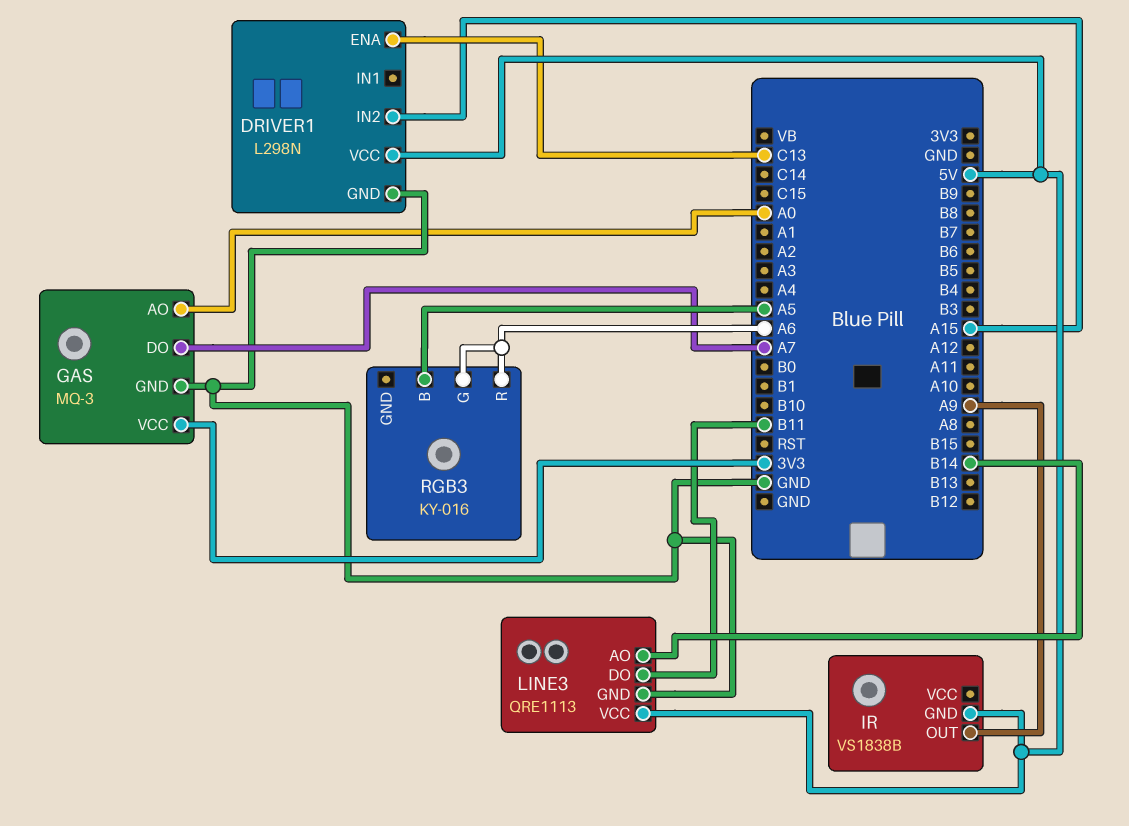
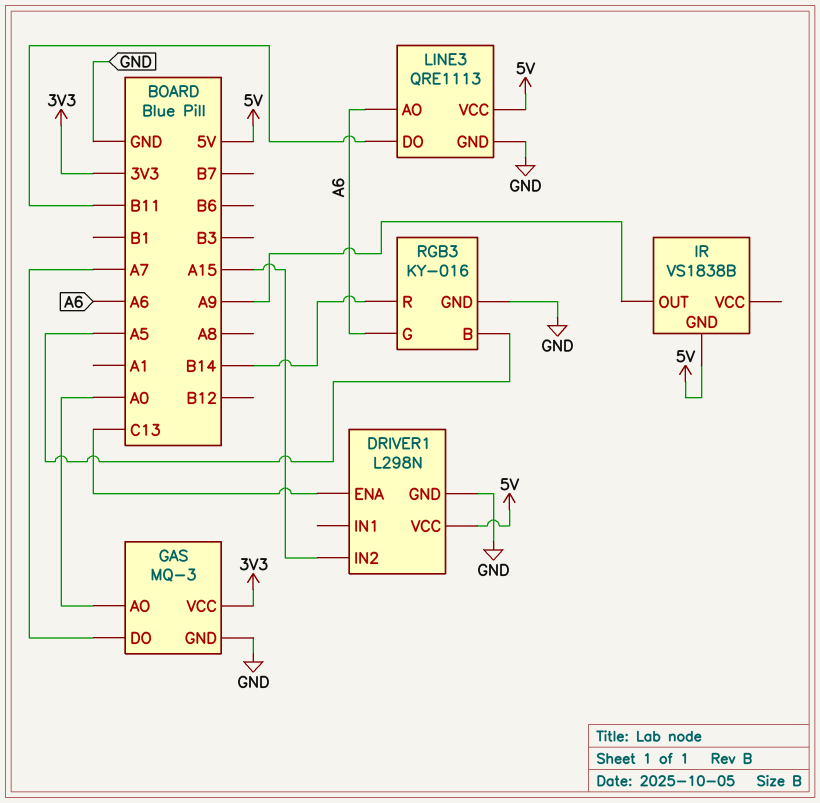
LINE3 pin AO: B14 -> A6
RGB3 pin GND: none -> GND
RGB3 pin R: A6 -> B14

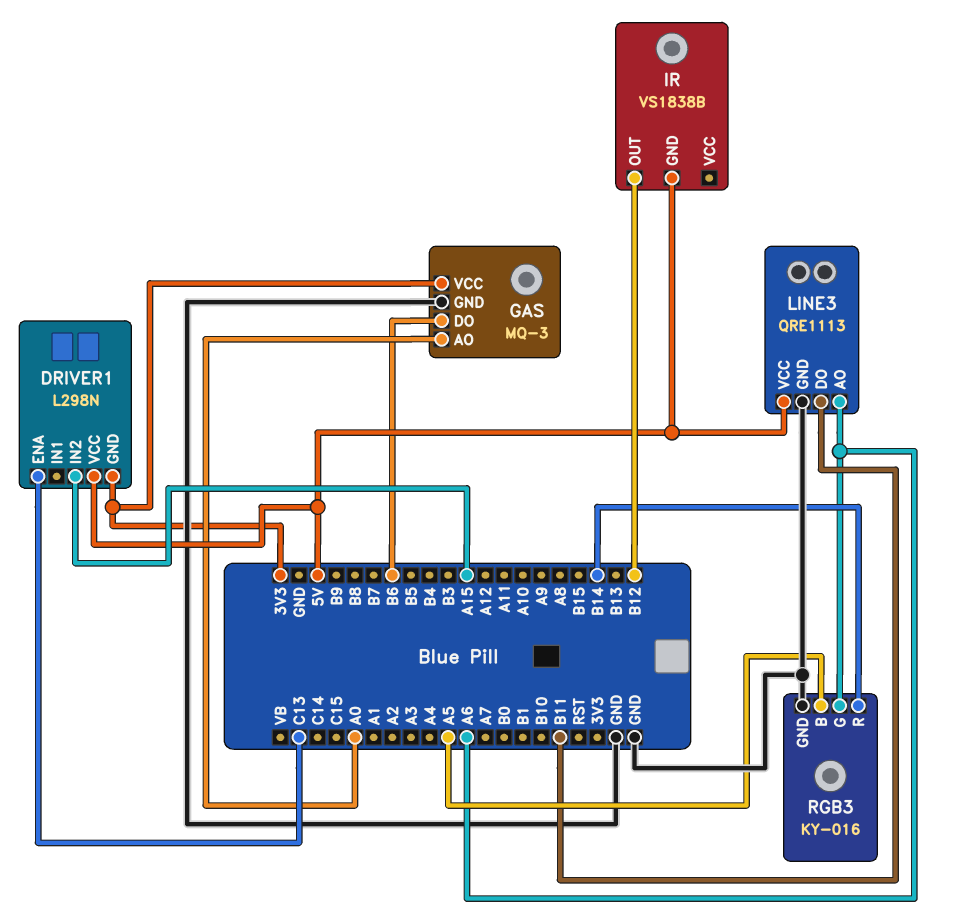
DRIVER1 pin GND: GND -> 3V3
GAS pin DO: A7 -> B6
IR pin OUT: A9 -> B12

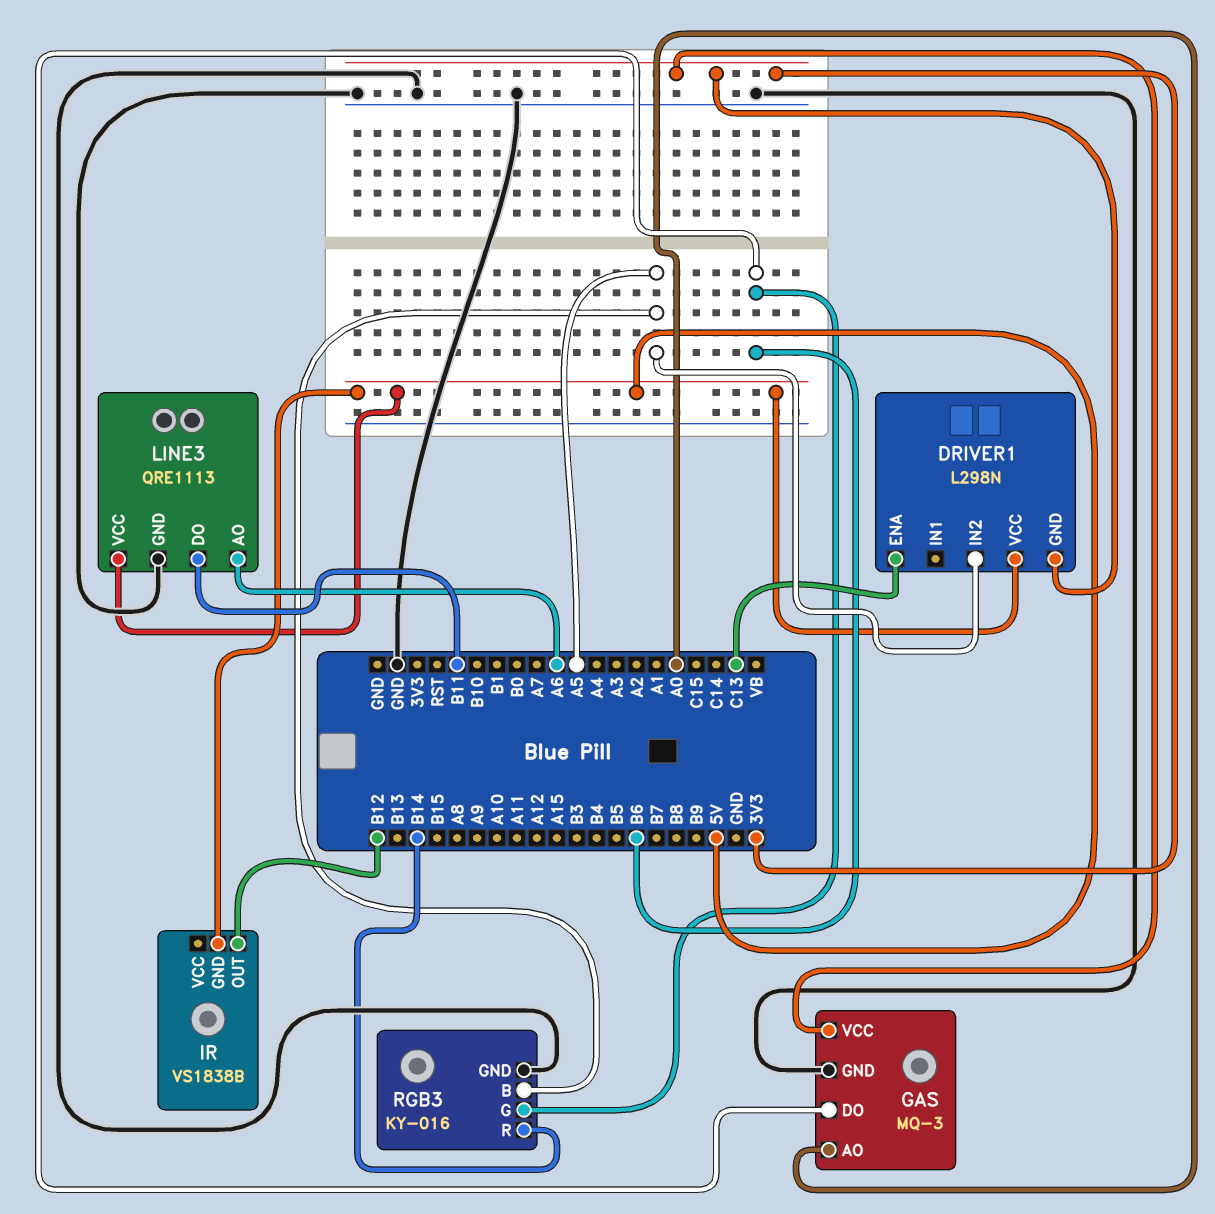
DRIVER1 pin IN2: A15 -> A5
RGB3 pin G: A6 -> B6

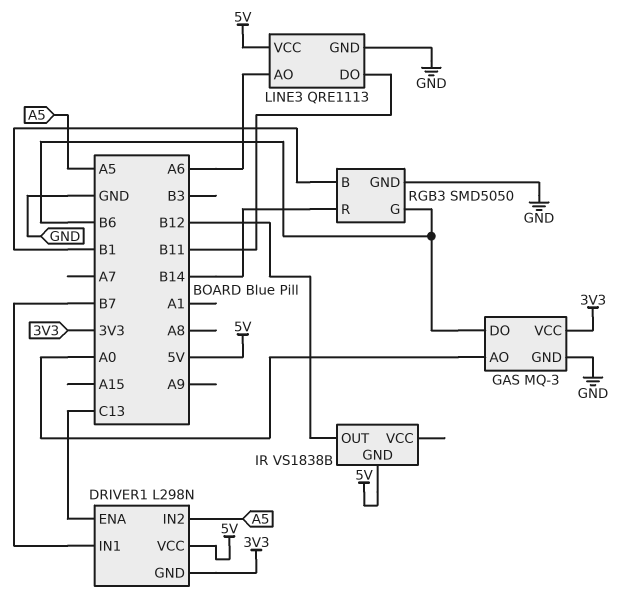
DRIVER1 pin IN1: none -> B7
RGB3: KY-016 -> SMD5050
RGB3 pin B: A5 -> B1

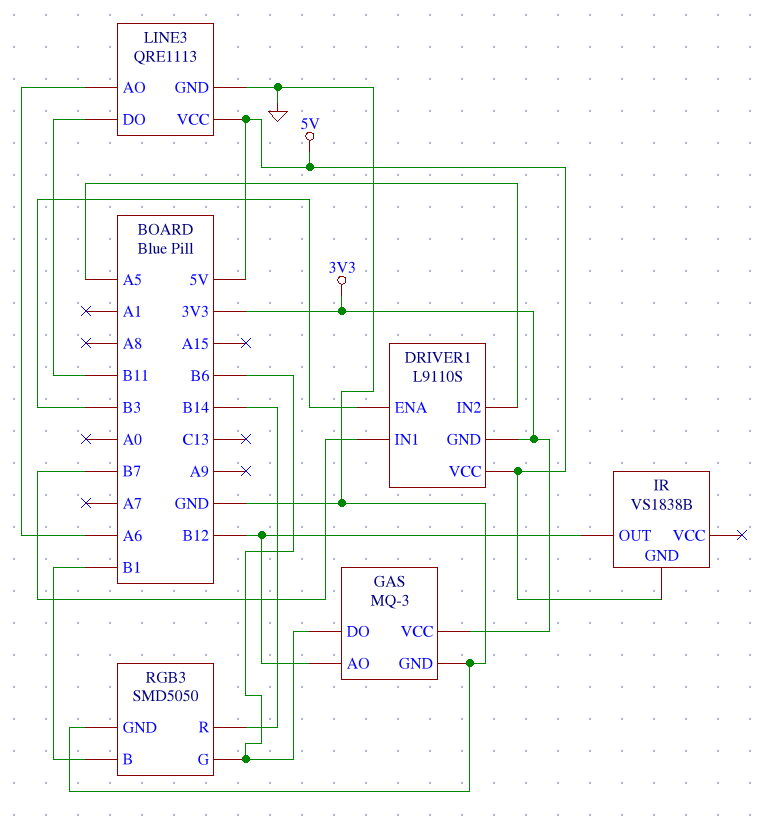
DRIVER1: L298N -> L9110S
DRIVER1 pin ENA: C13 -> B3
GAS pin AO: A0 -> B12

